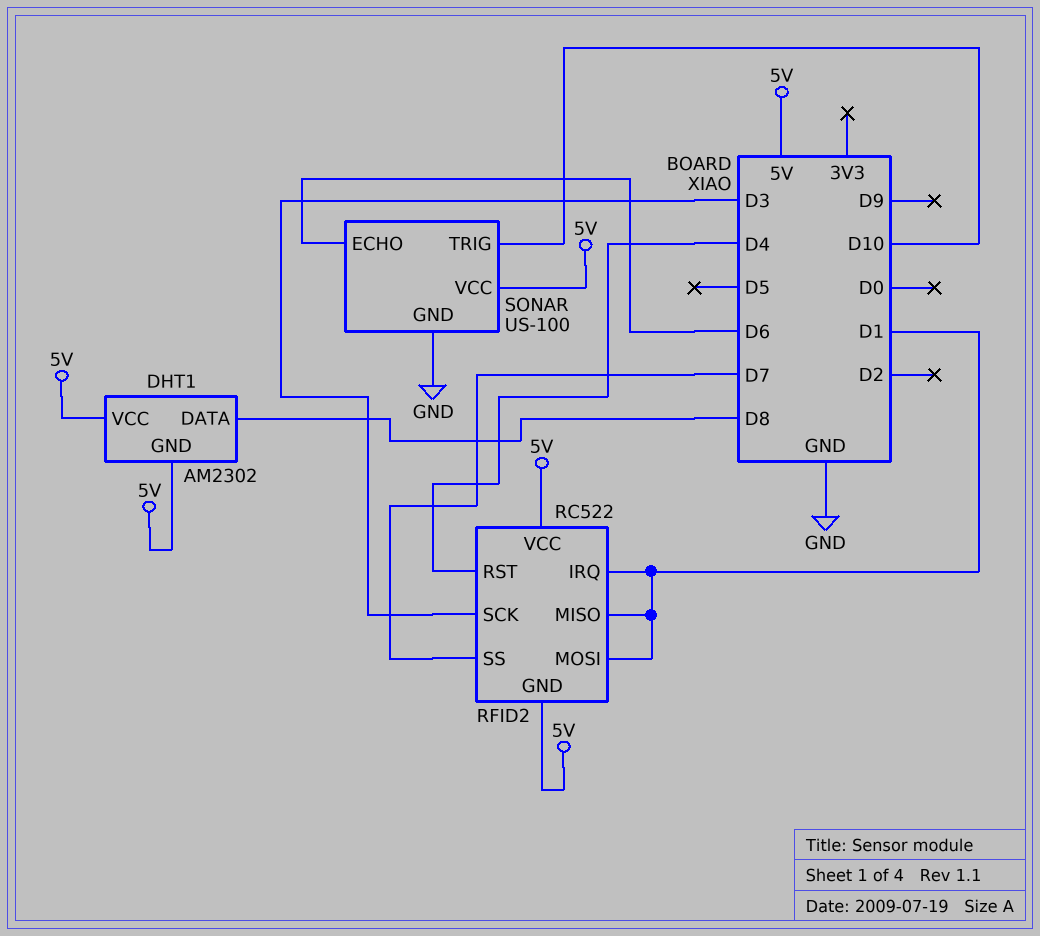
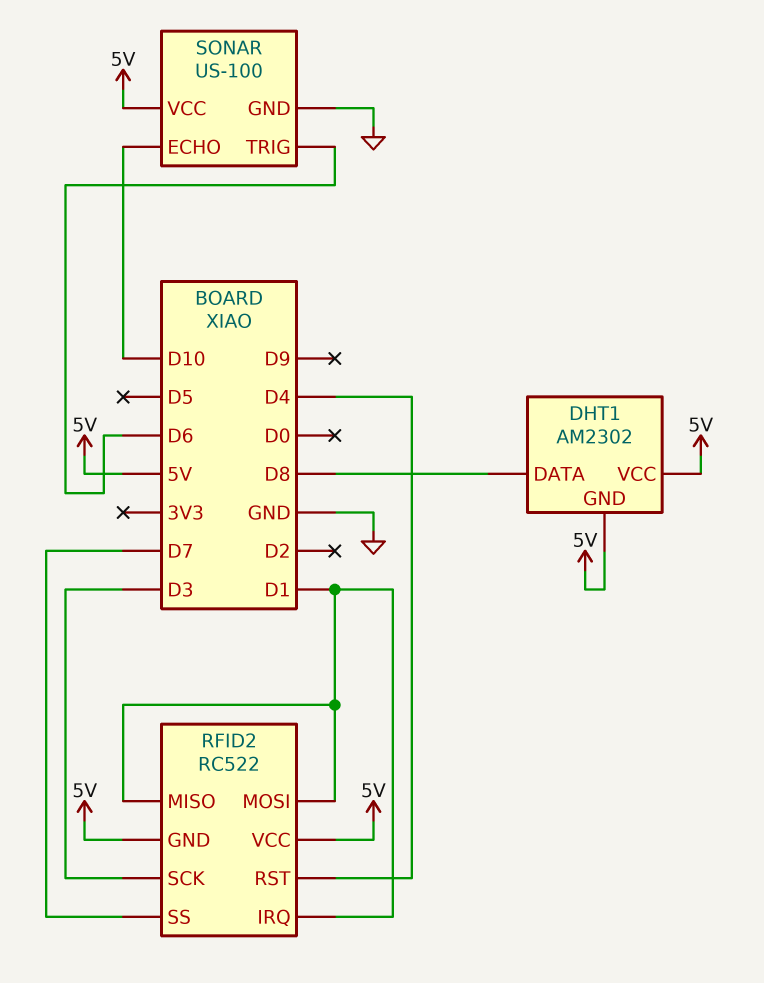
SONAR pin ECHO: D6 -> D10
SONAR pin TRIG: D10 -> D6

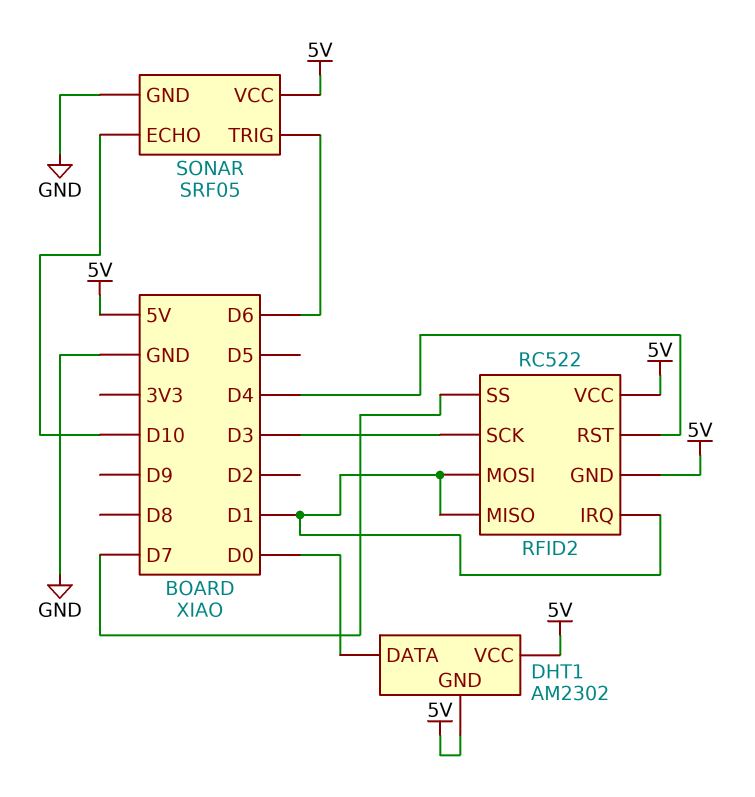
DHT1 pin DATA: D8 -> D0
SONAR: US-100 -> SRF05

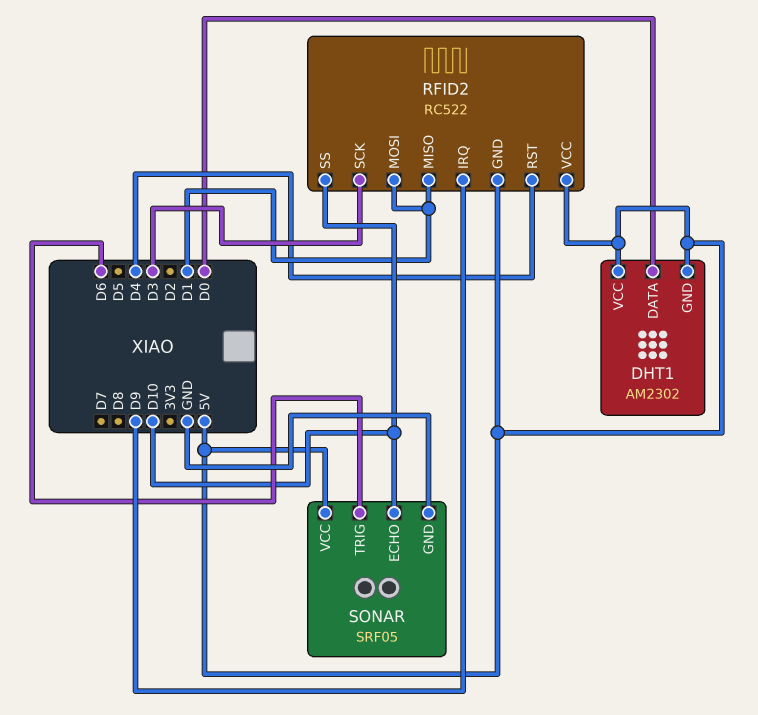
RFID2 pin IRQ: D1 -> D9
RFID2 pin SS: D7 -> D10

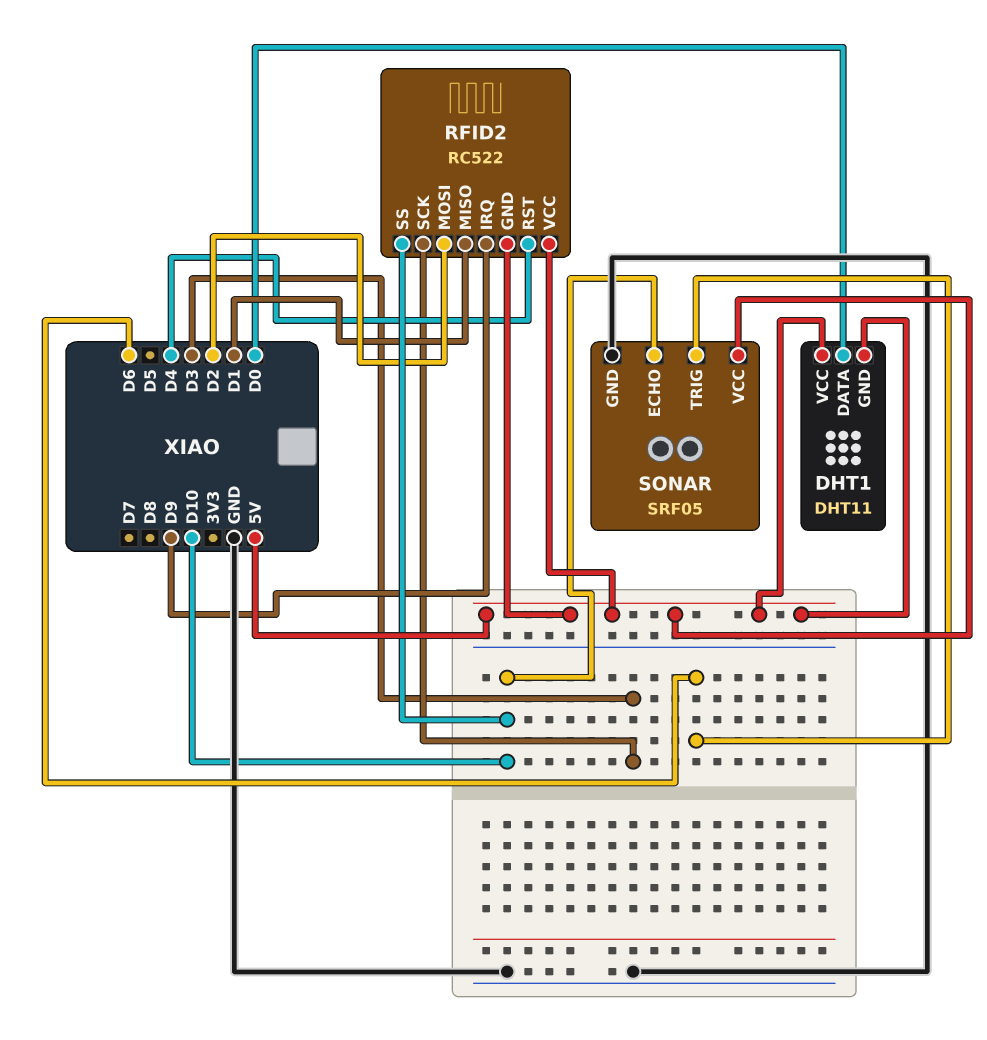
DHT1: AM2302 -> DHT11
RFID2 pin MOSI: D1 -> D2

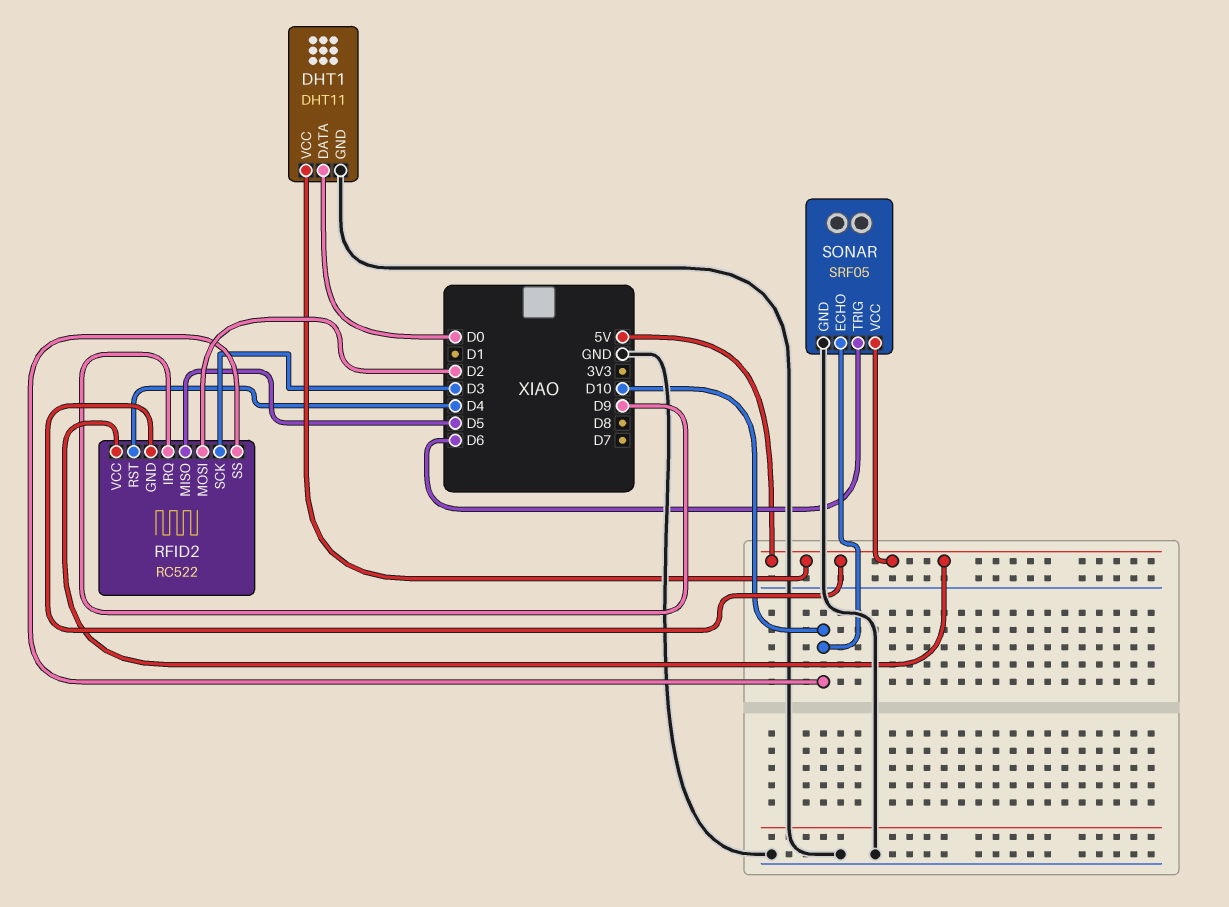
DHT1 pin GND: 5V -> GND
RFID2 pin MISO: D1 -> D5

